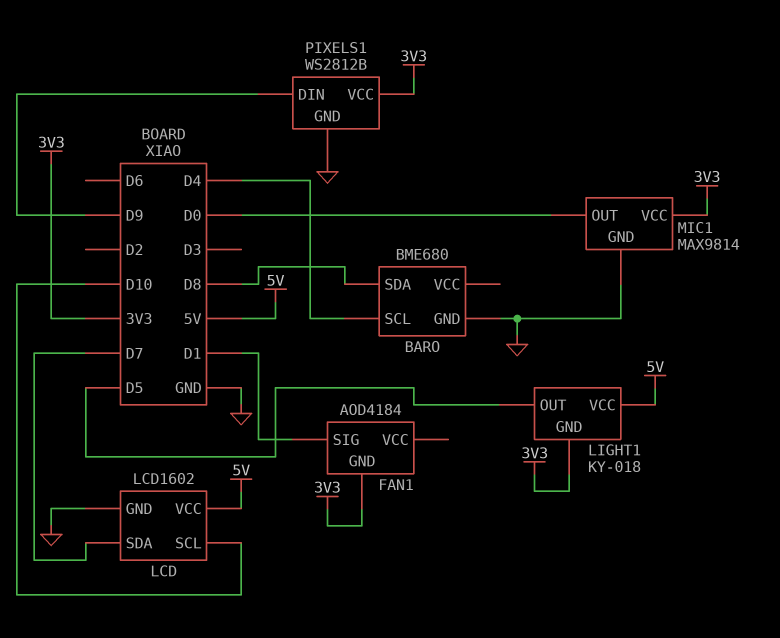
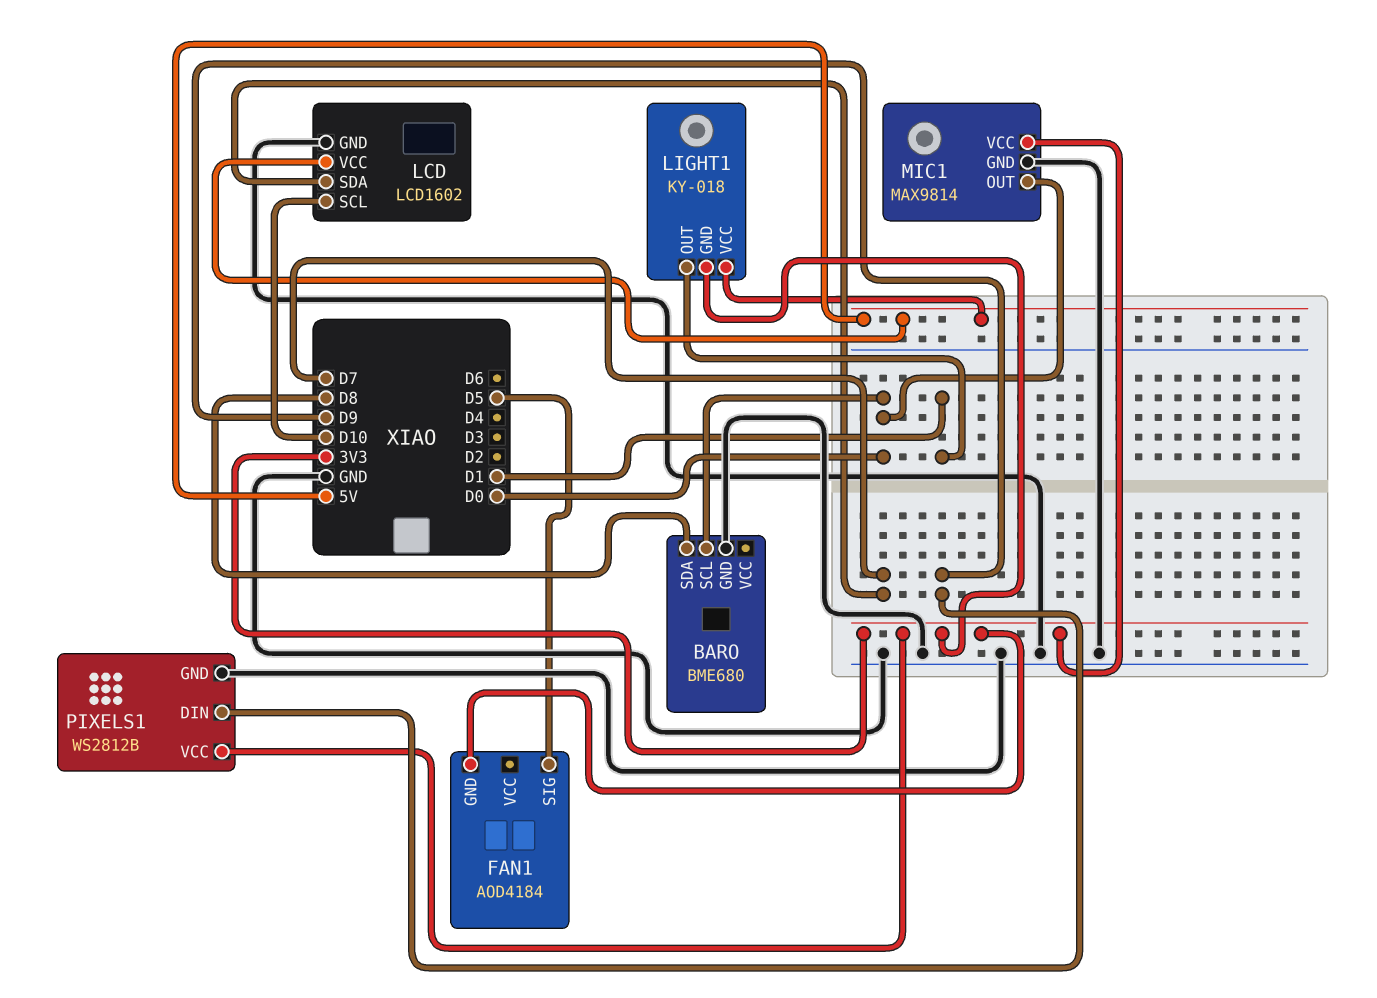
BARO pin SCL: D4 -> D0
FAN1 pin SIG: D1 -> D5
LIGHT1 pin OUT: D5 -> D1

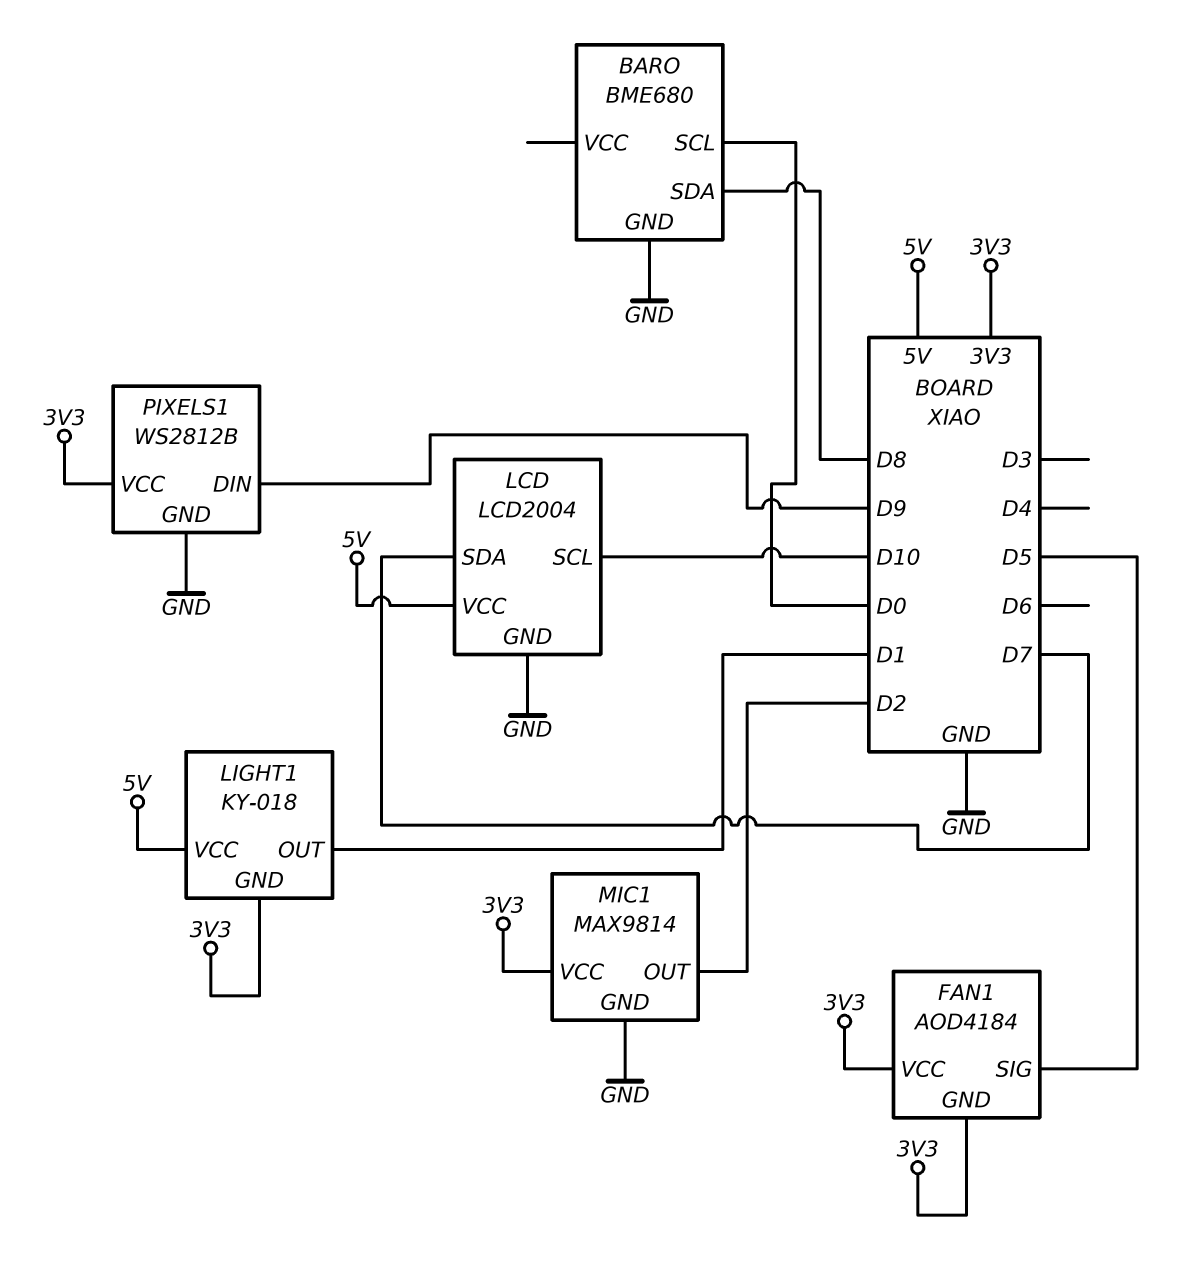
FAN1 pin VCC: none -> 3V3
LCD: LCD1602 -> LCD2004
MIC1 pin OUT: D0 -> D2

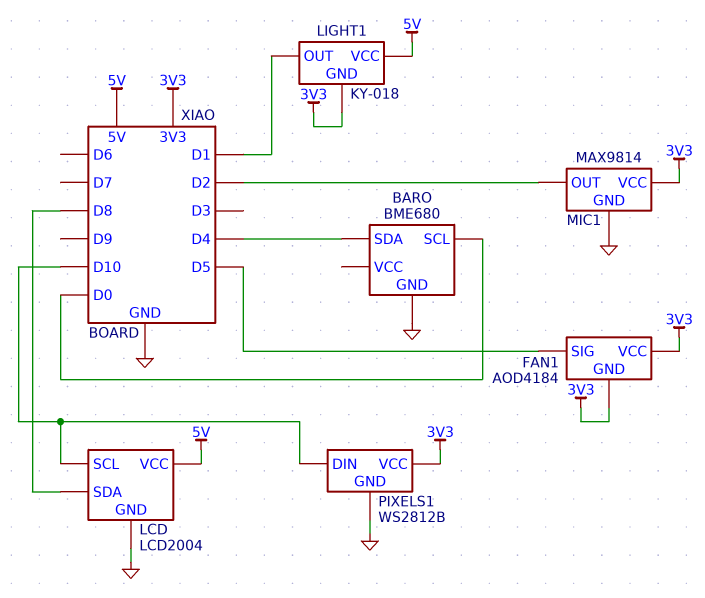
BARO pin SDA: D8 -> D4
LCD pin SDA: D7 -> D8
PIXELS1 pin DIN: D9 -> D10

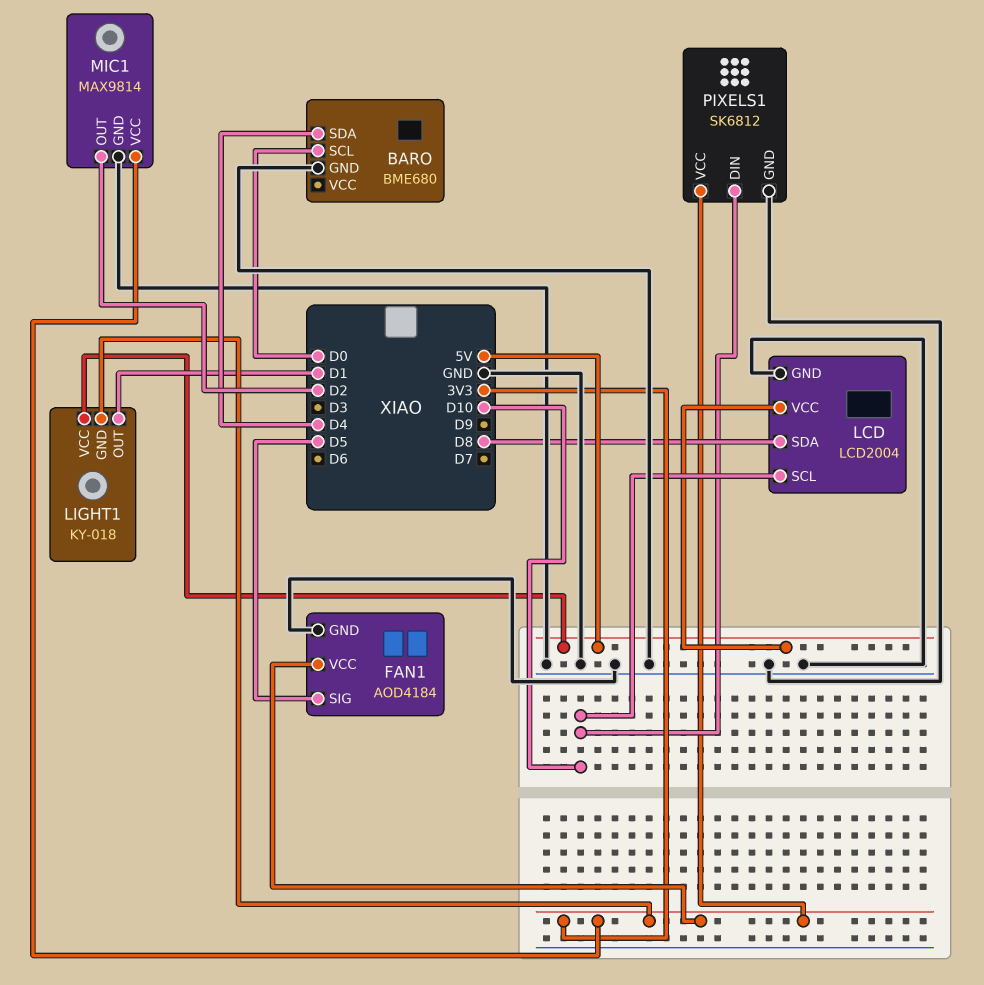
FAN1 pin GND: 3V3 -> GND
PIXELS1: WS2812B -> SK6812

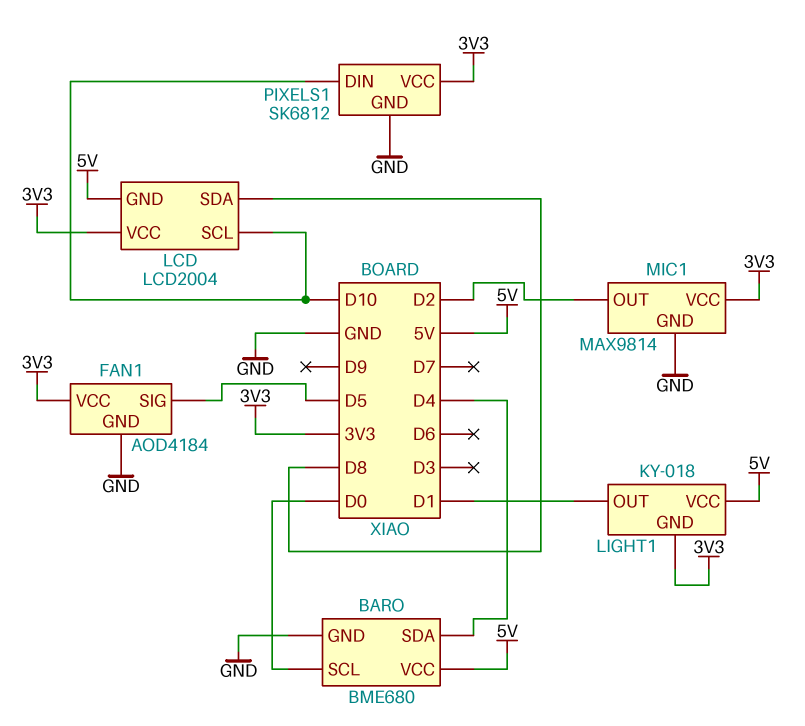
BARO pin VCC: none -> 5V
LCD pin GND: GND -> 5V
LCD pin VCC: 5V -> 3V3

